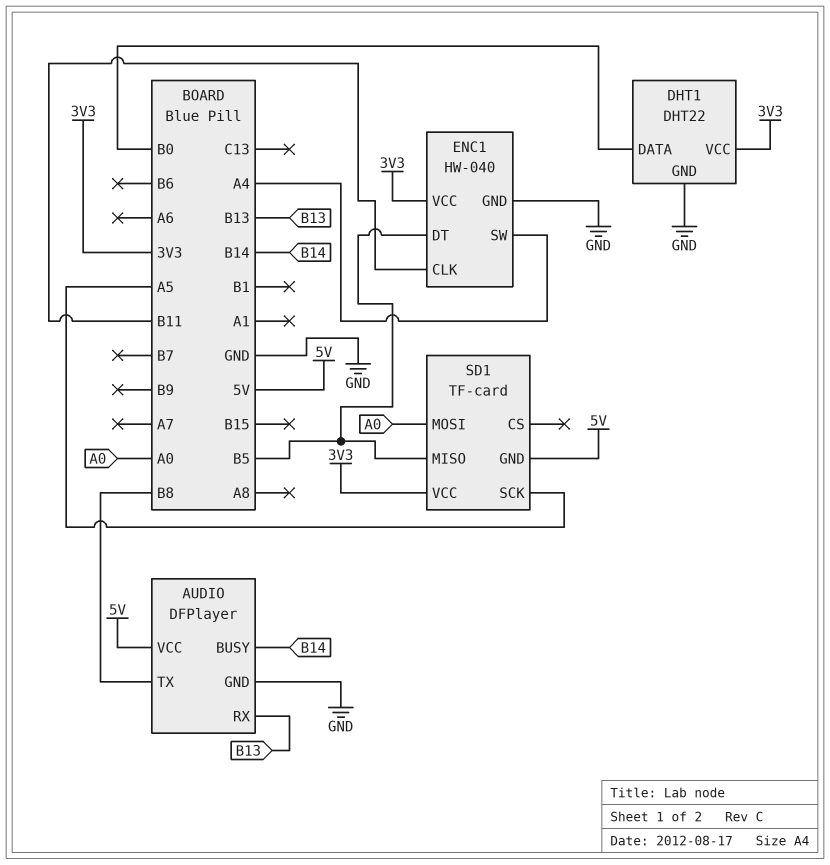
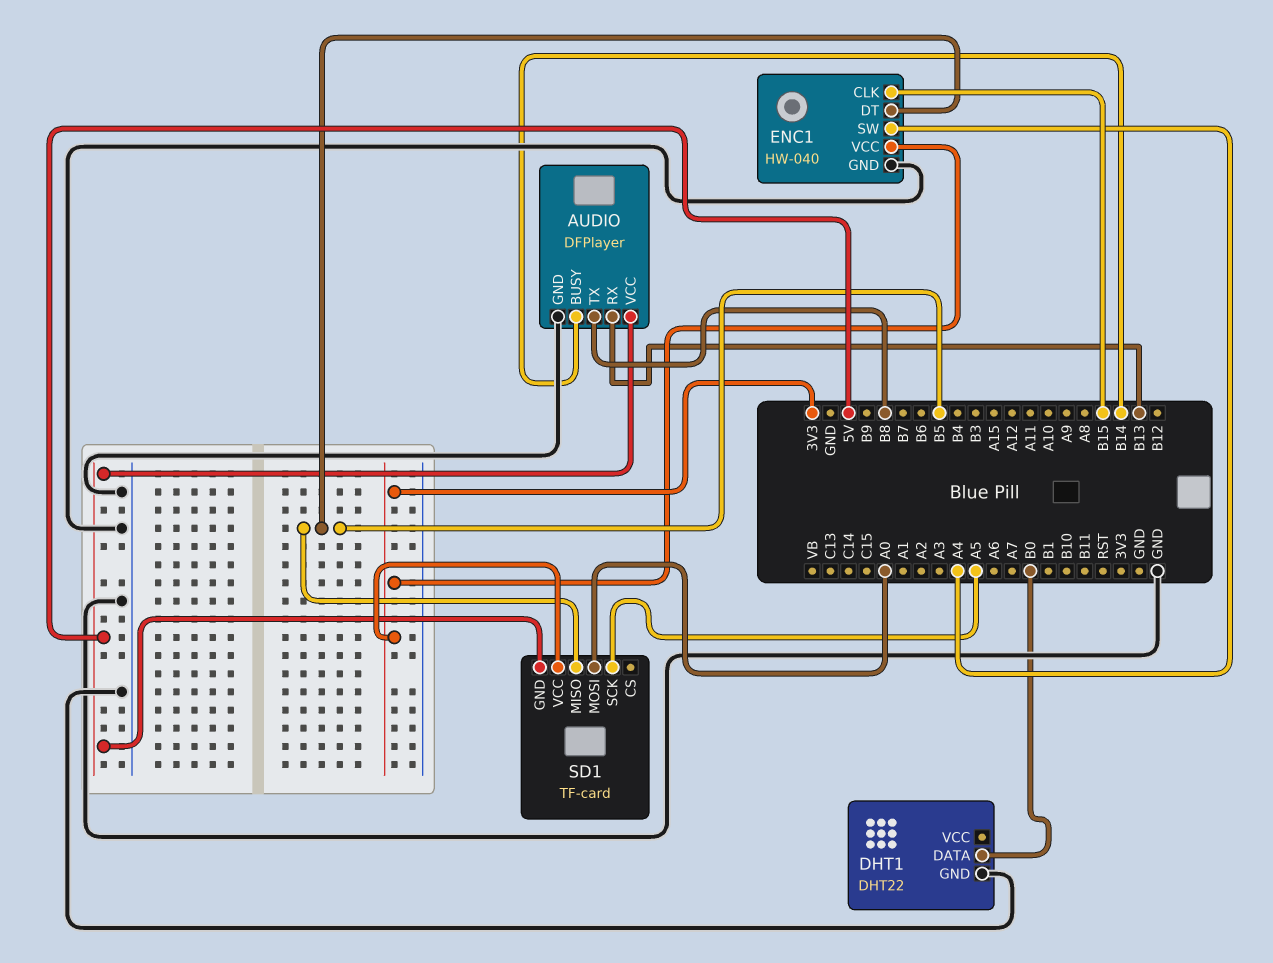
DHT1 pin VCC: 3V3 -> none
ENC1 pin CLK: B11 -> B15

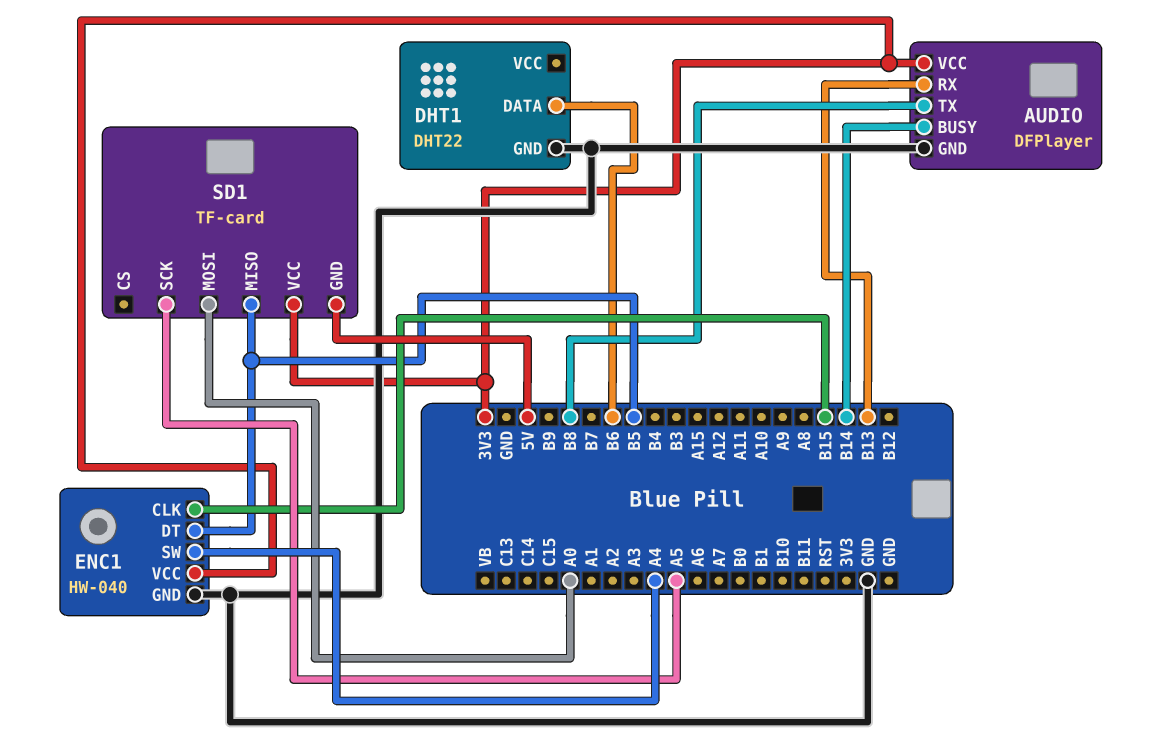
AUDIO pin VCC: 5V -> 3V3
DHT1 pin DATA: B0 -> B6

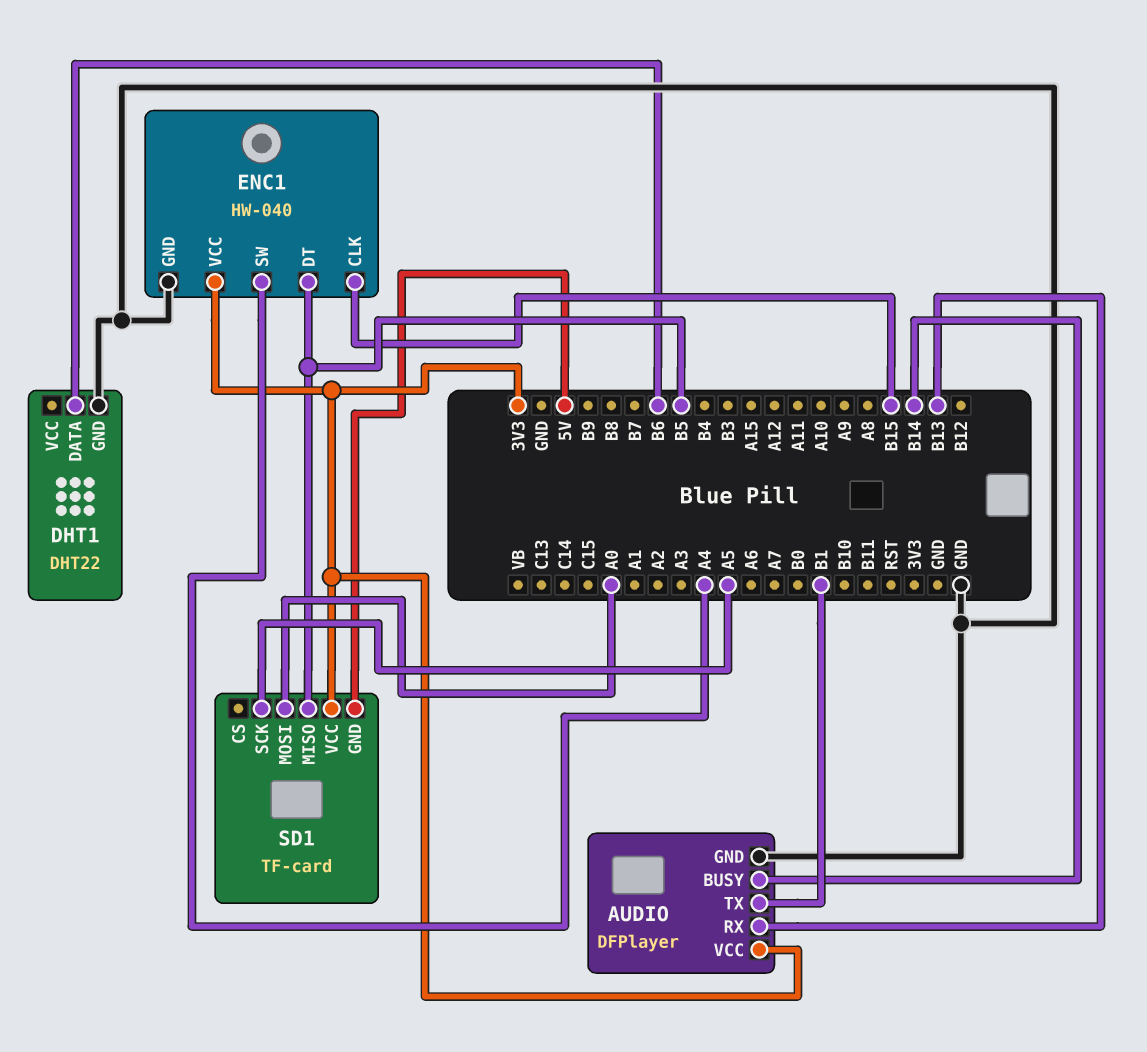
AUDIO pin TX: B8 -> B1

